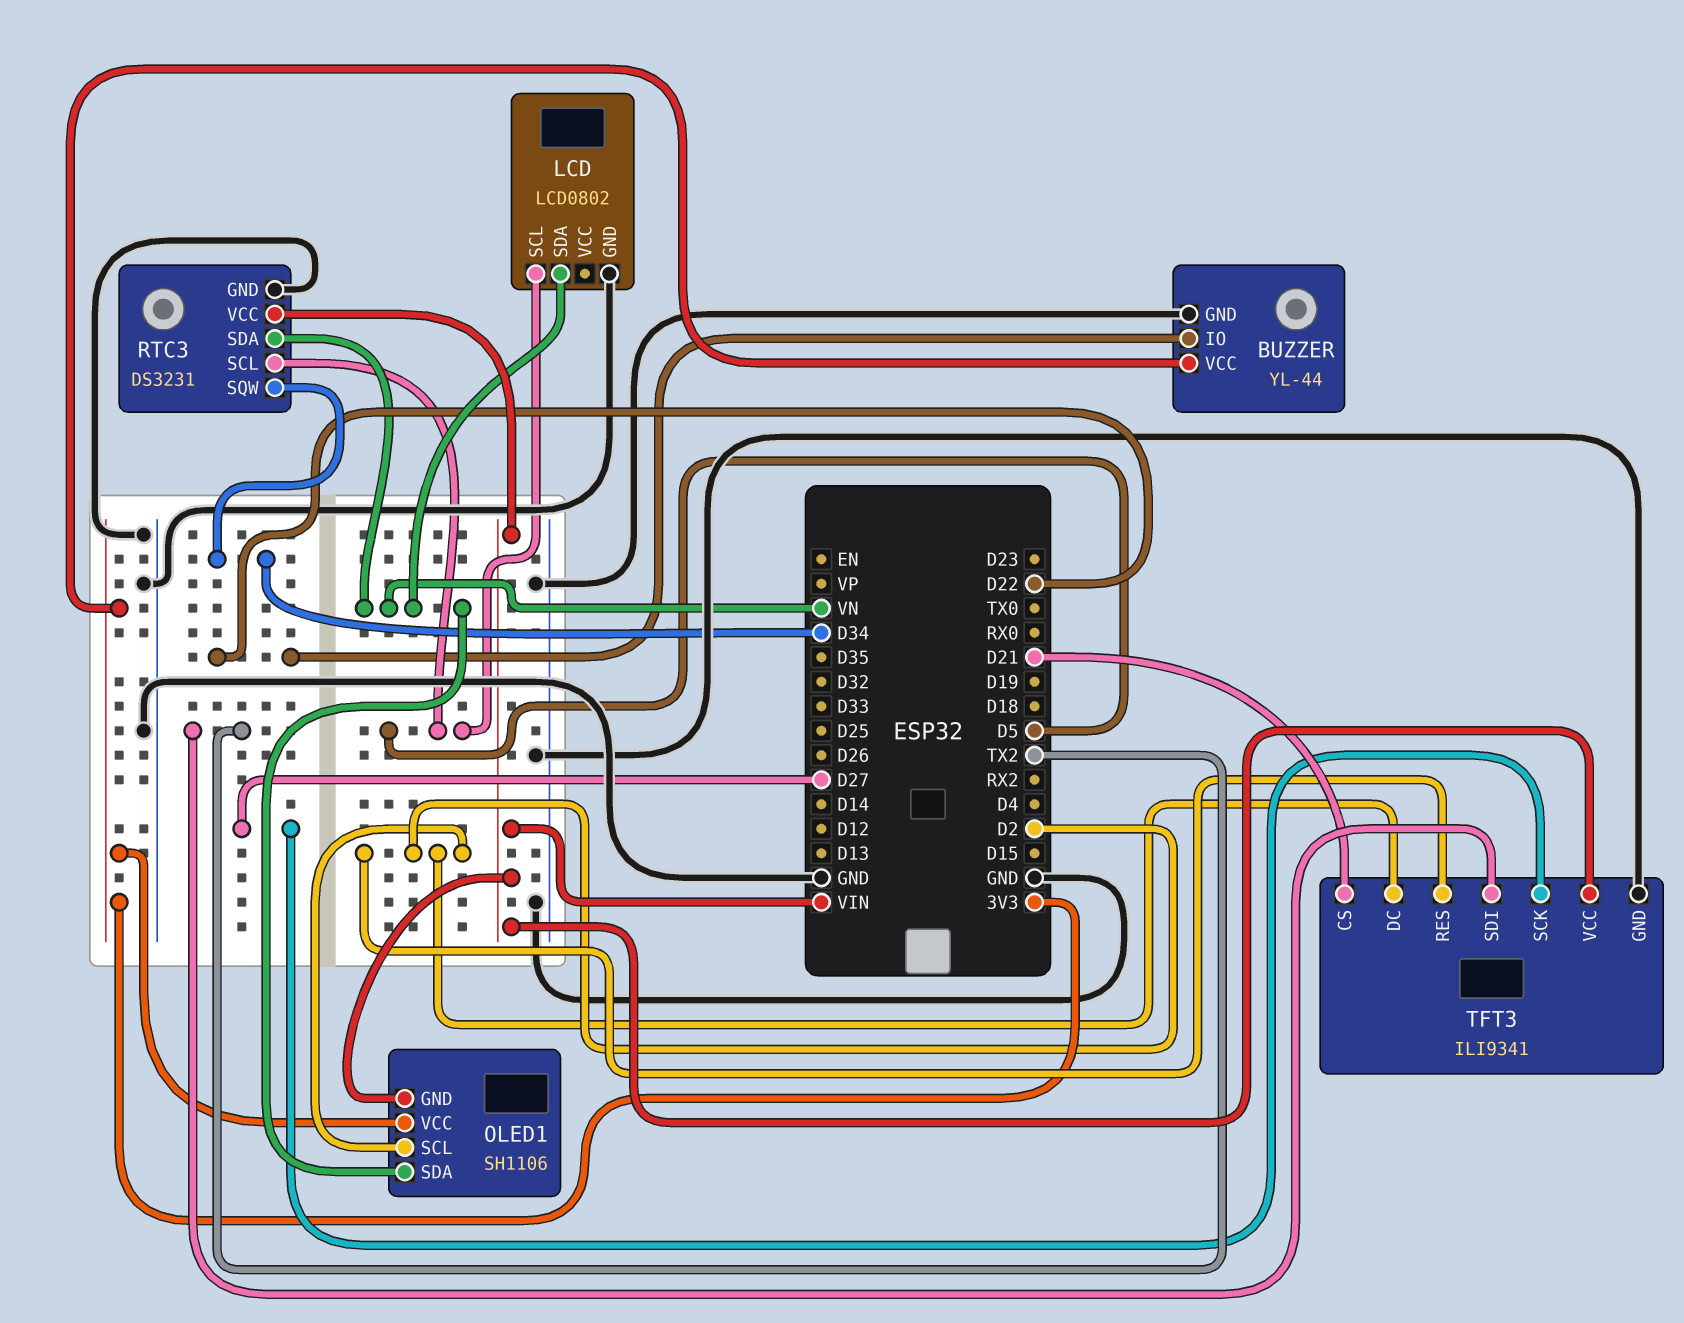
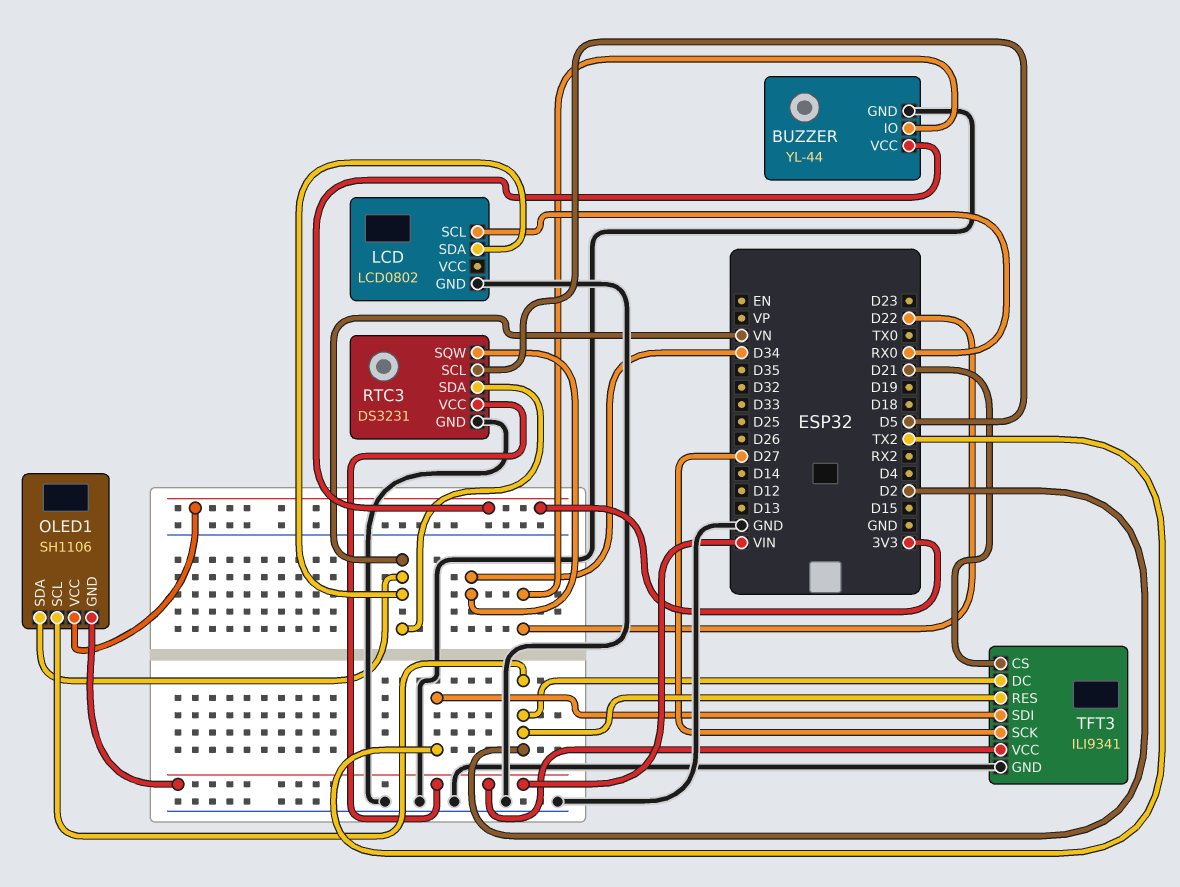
LCD pin SCL: D5 -> RX0

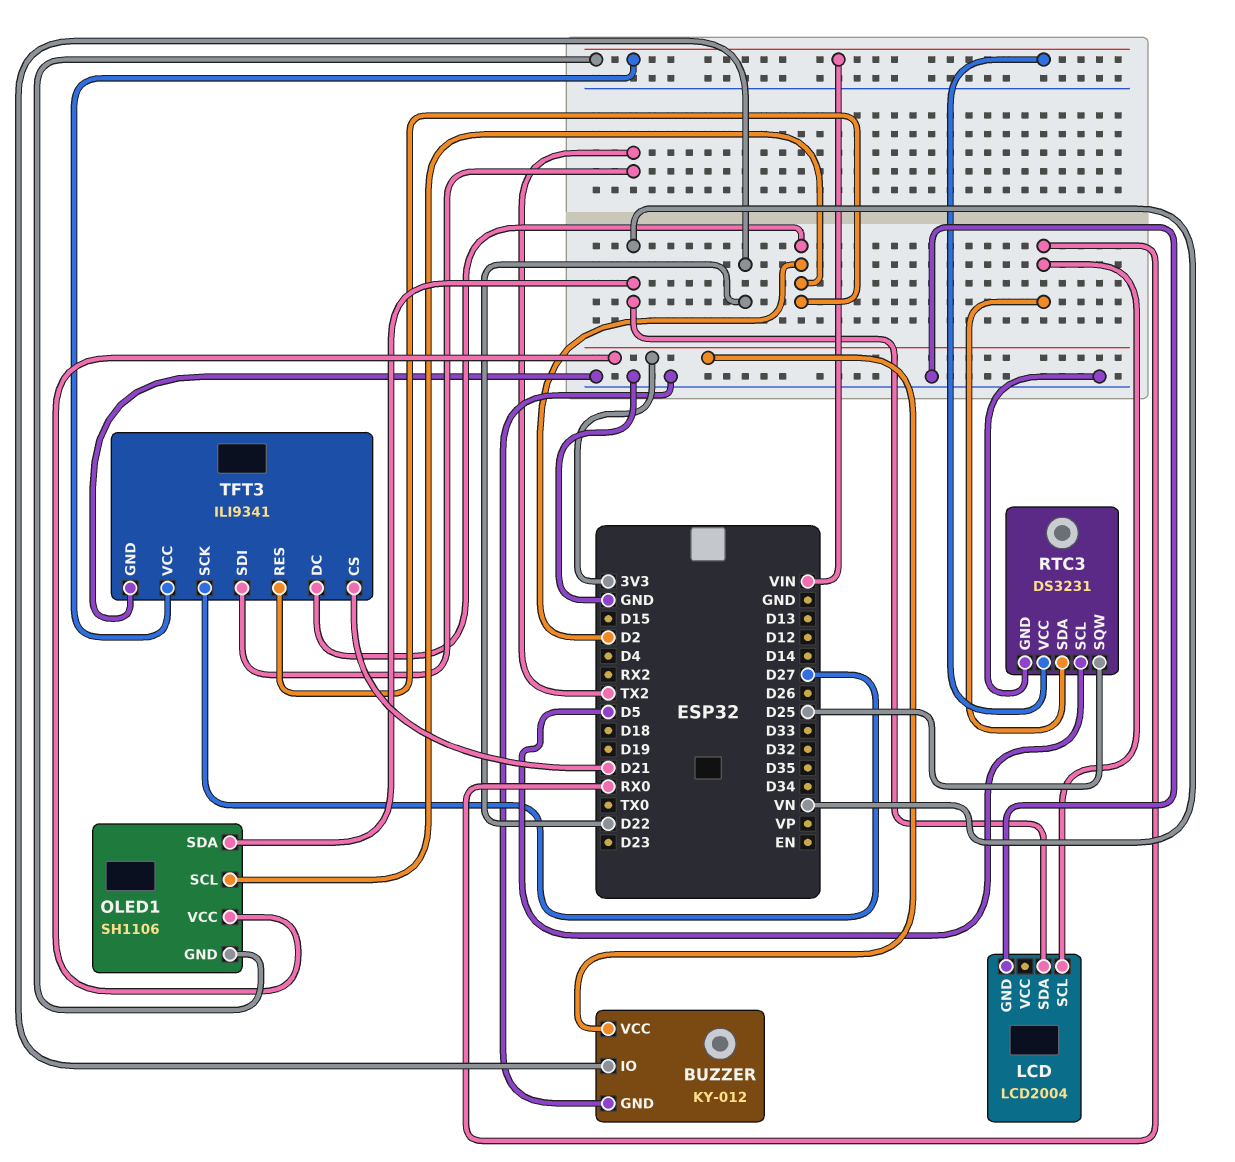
BUZZER: YL-44 -> KY-012
LCD: LCD0802 -> LCD2004
RTC3 pin SDA: VN -> RX0
RTC3 pin SQW: D34 -> D25

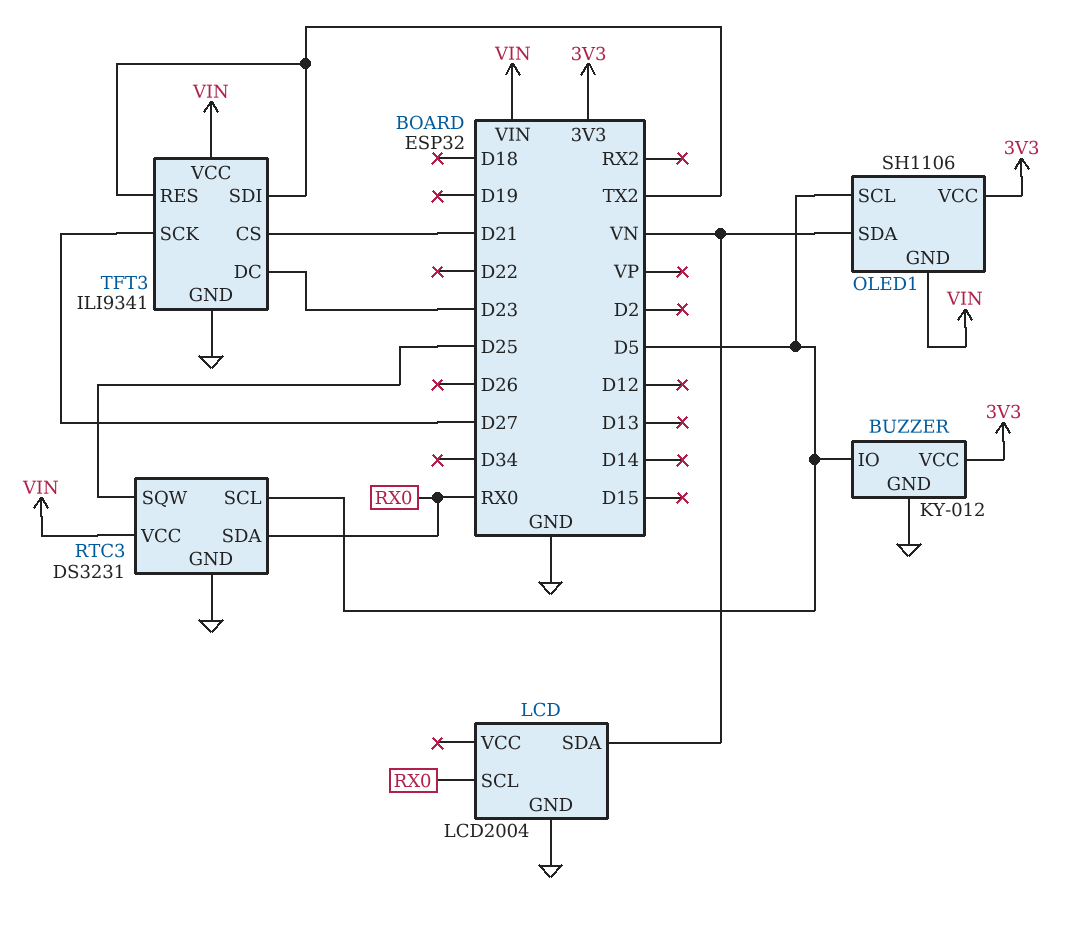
BUZZER pin IO: D22 -> D5
OLED1 pin SCL: D2 -> D5
TFT3 pin DC: D2 -> D23
TFT3 pin RES: D2 -> TX2

